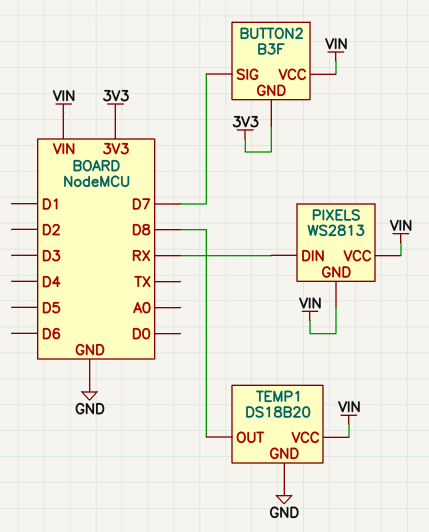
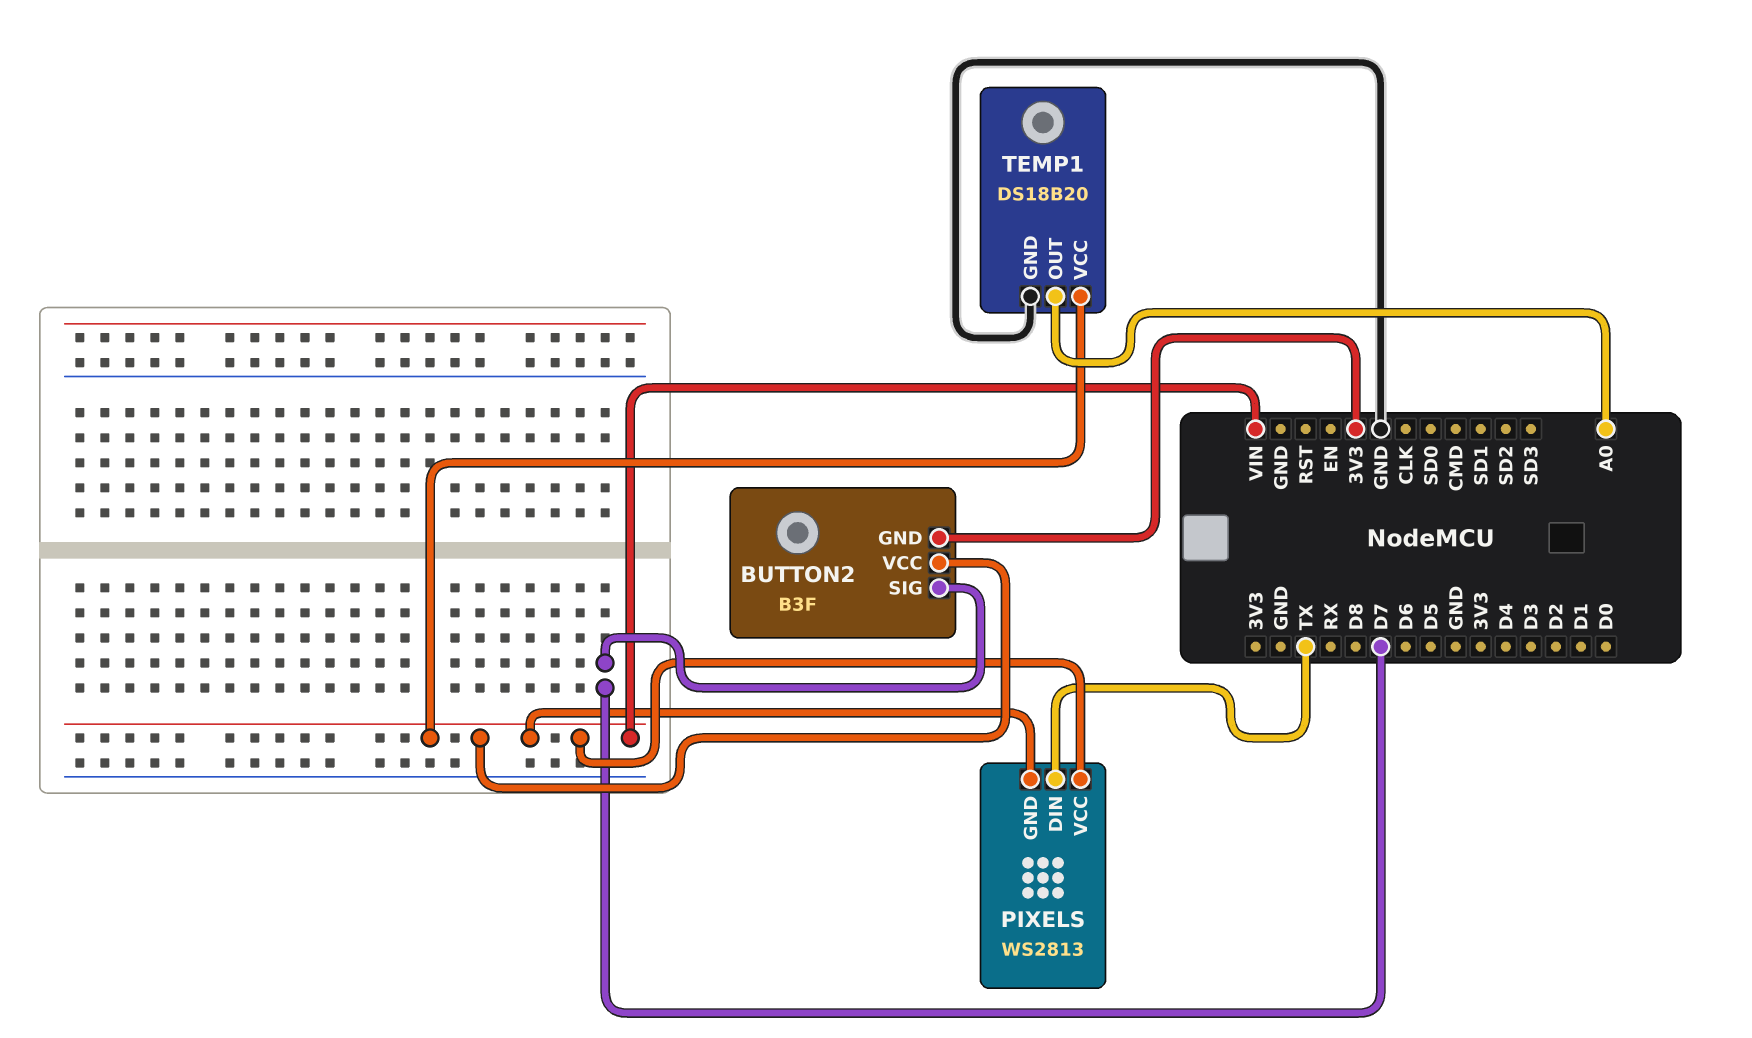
PIXELS pin DIN: RX -> TX
TEMP1 pin OUT: D8 -> A0

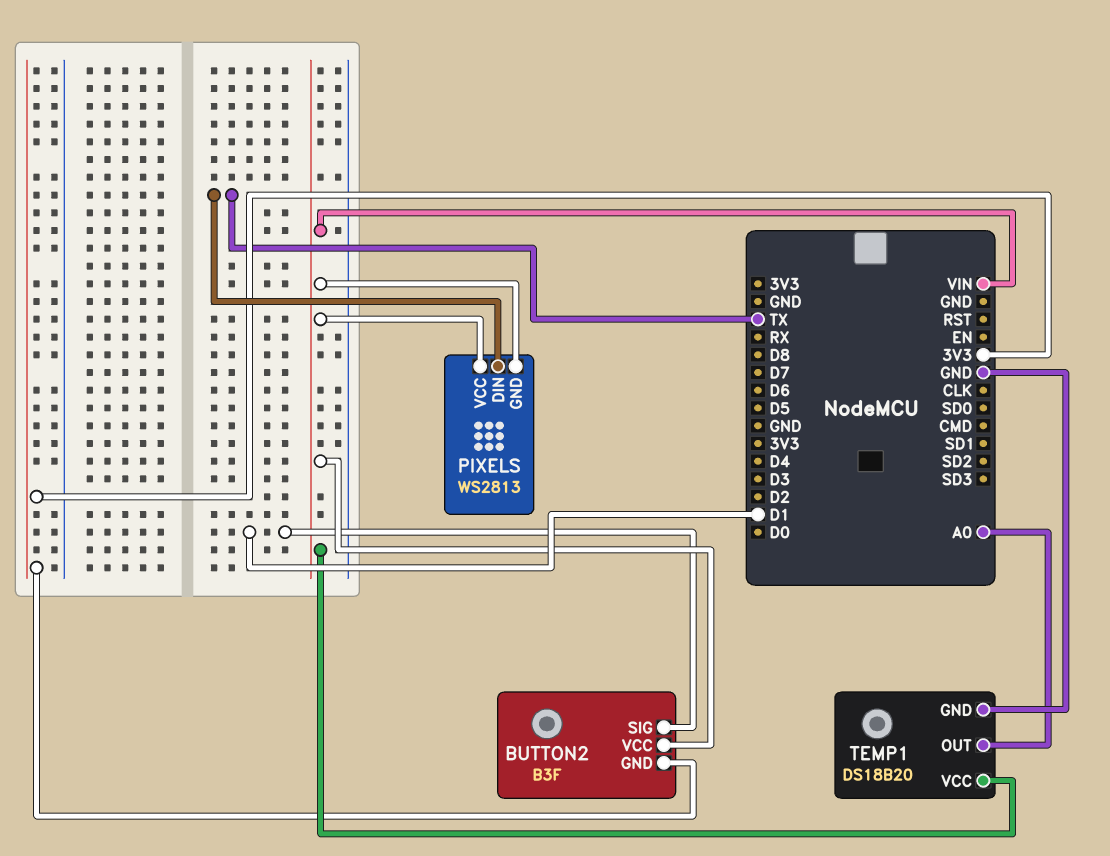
BUTTON2 pin SIG: D7 -> D1

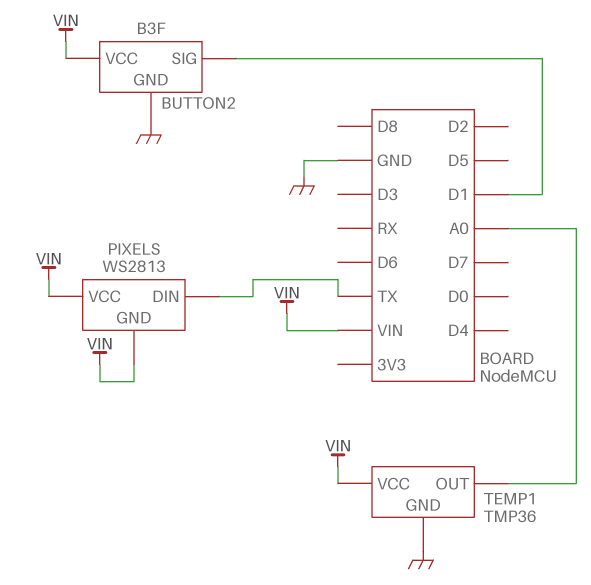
BUTTON2 pin GND: 3V3 -> GND
TEMP1: DS18B20 -> TMP36

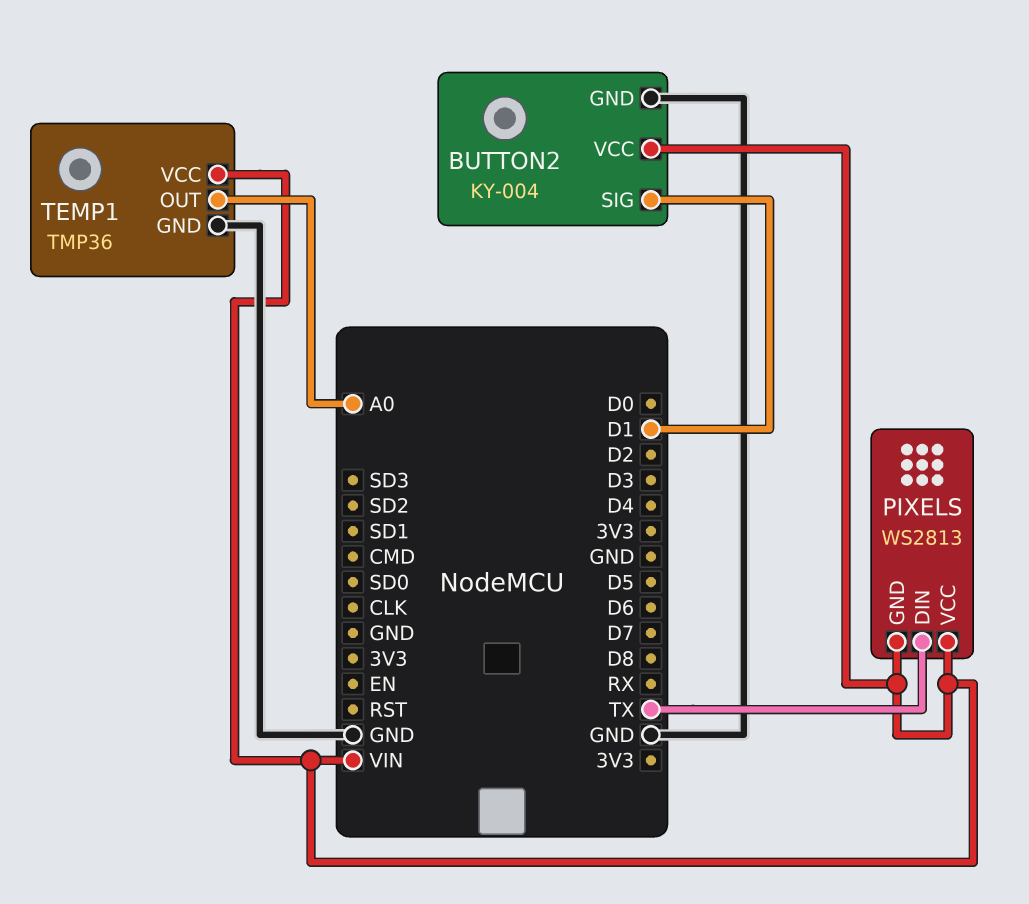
BUTTON2: B3F -> KY-004

